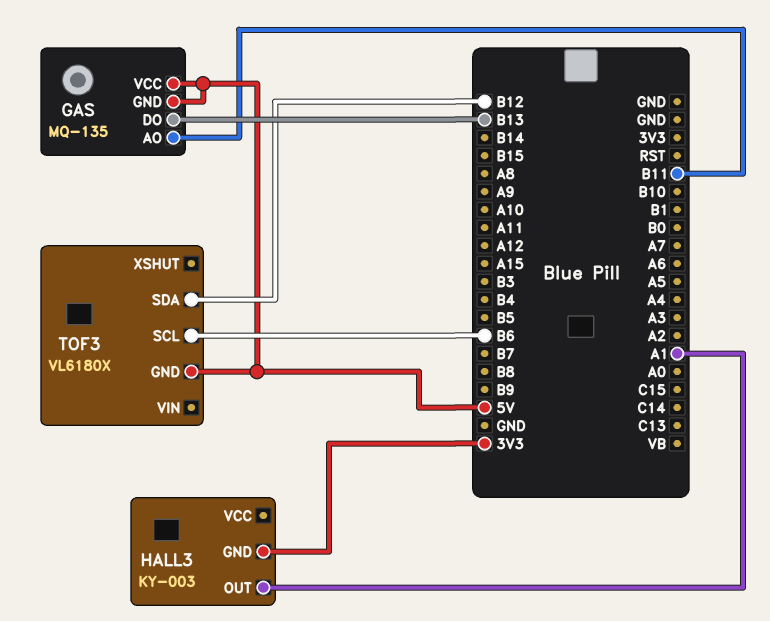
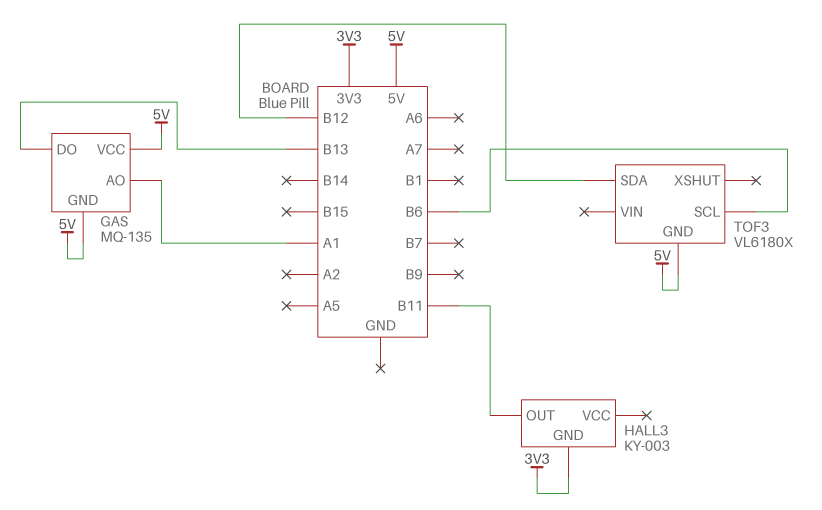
GAS pin AO: B11 -> A1
HALL3 pin OUT: A1 -> B11

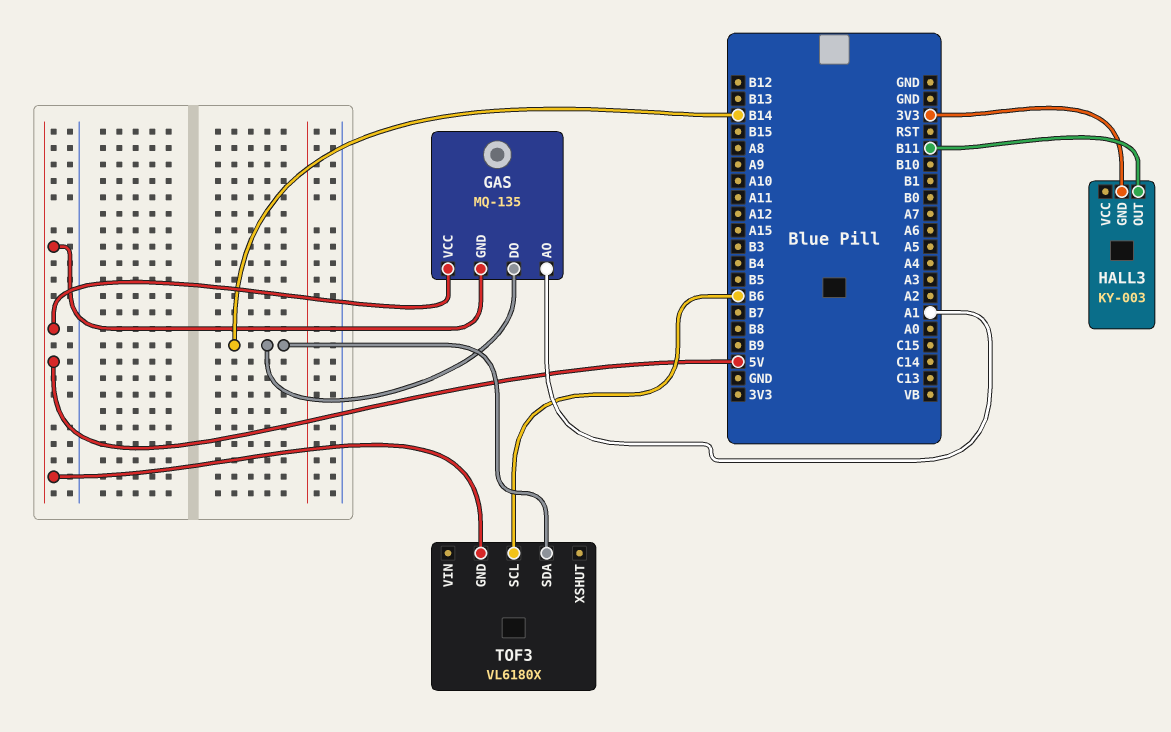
GAS pin DO: B13 -> B14
TOF3 pin SDA: B12 -> B14

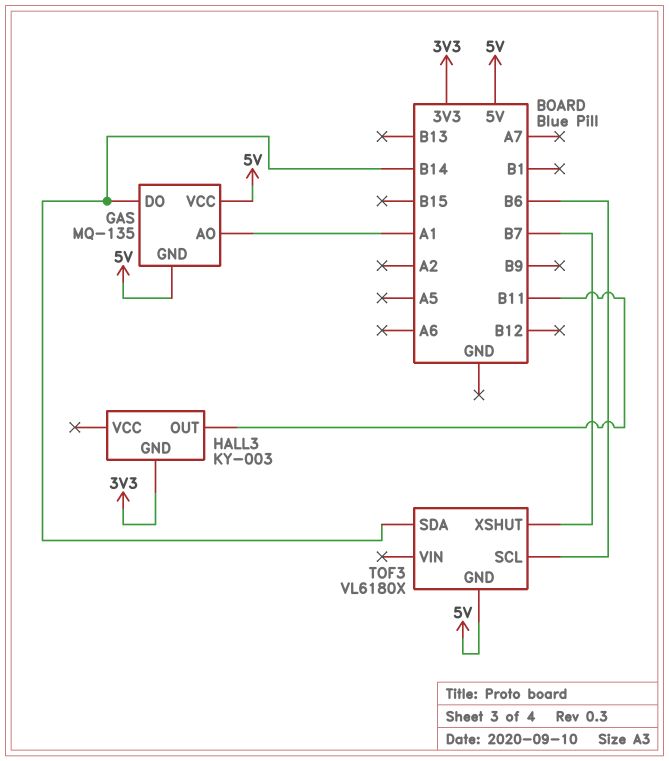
TOF3 pin XSHUT: none -> B7

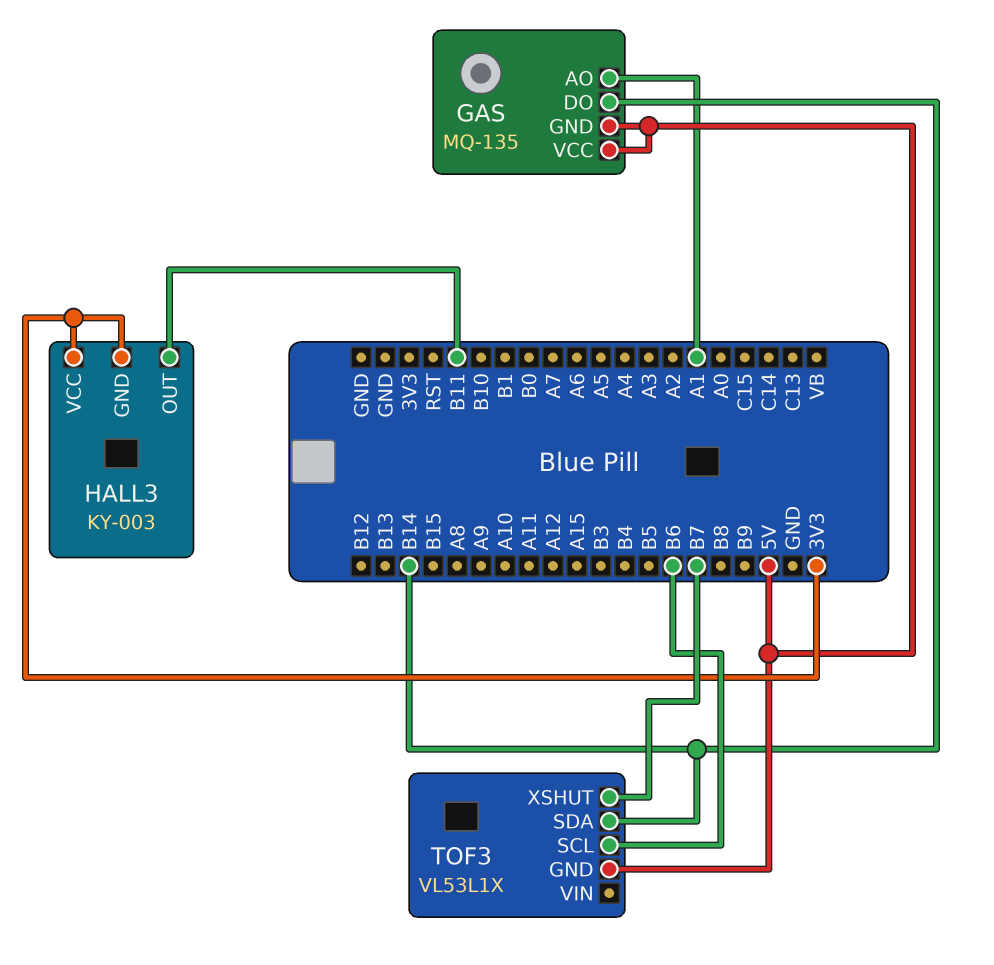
HALL3 pin VCC: none -> 3V3
TOF3: VL6180X -> VL53L1X

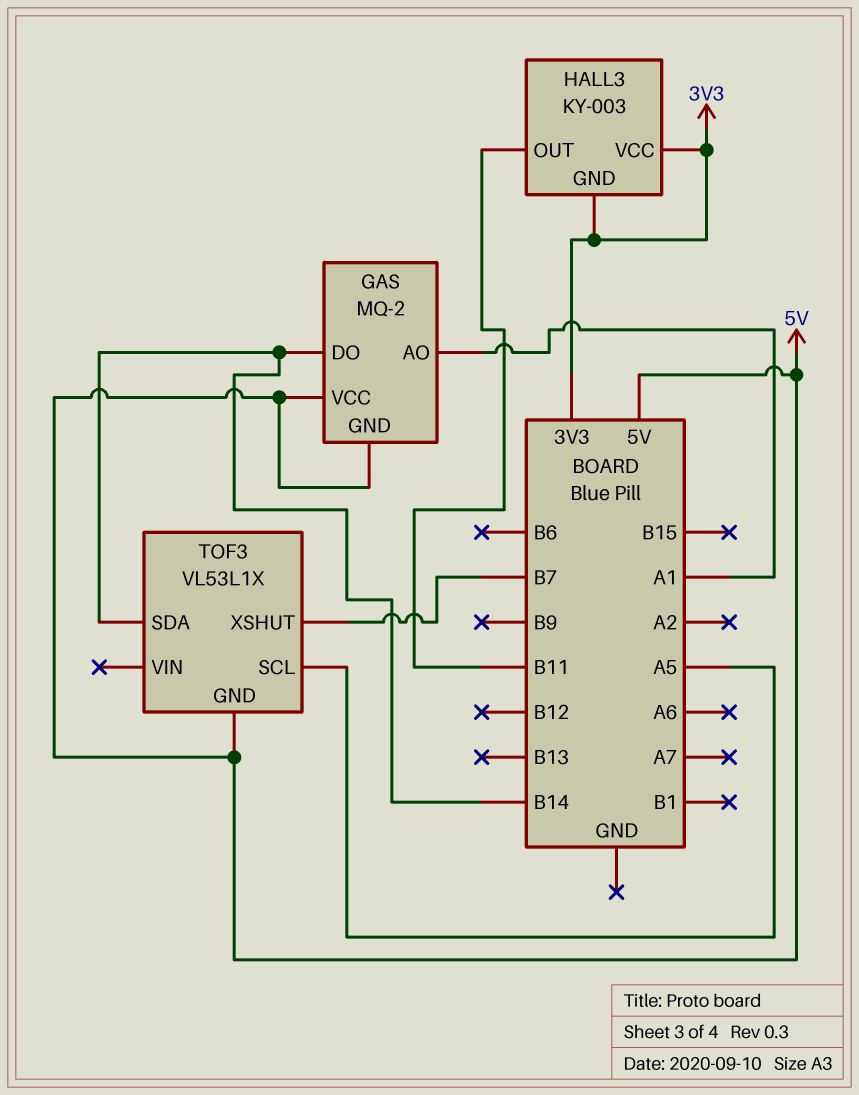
GAS: MQ-135 -> MQ-2
TOF3 pin SCL: B6 -> A5

